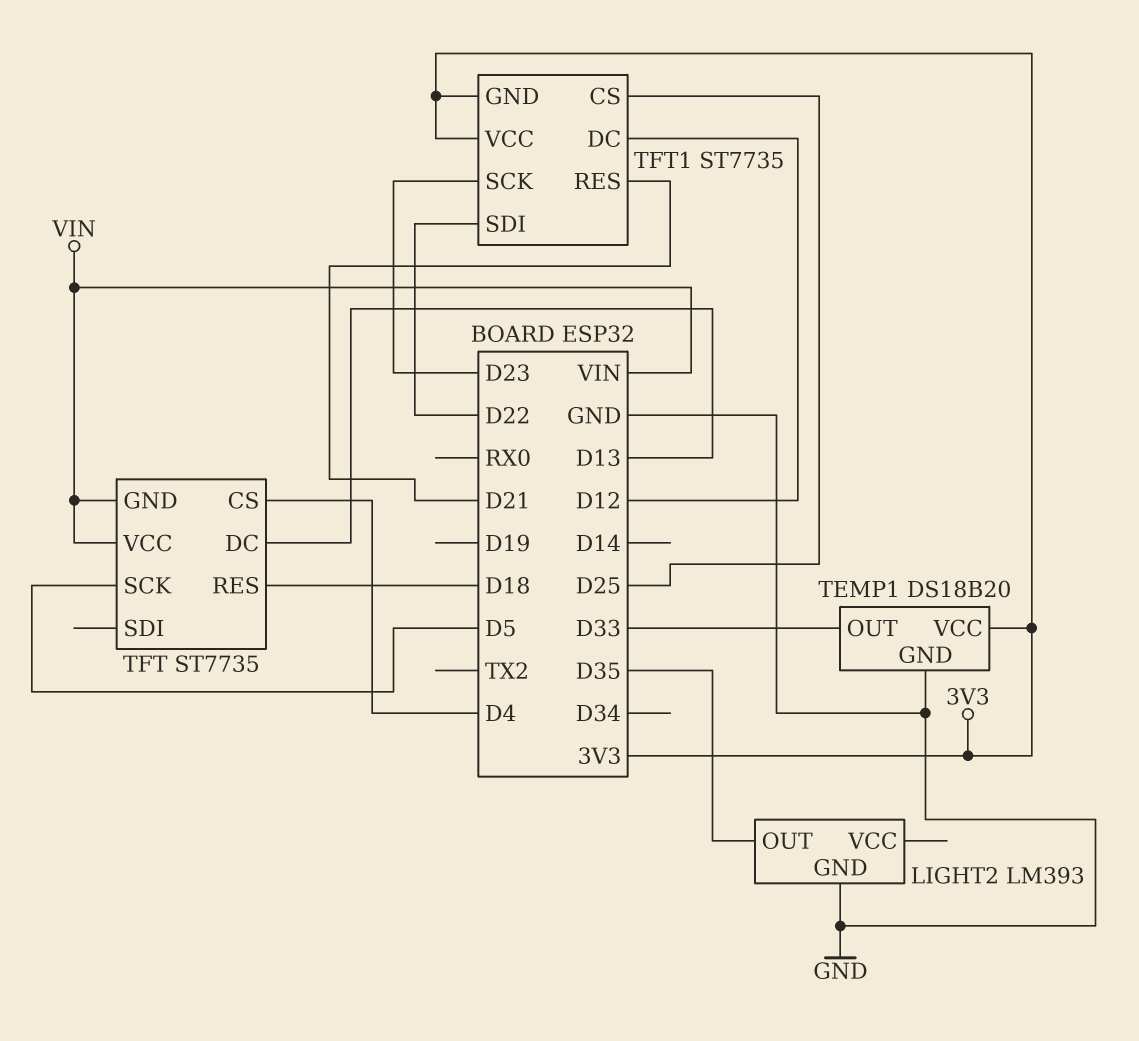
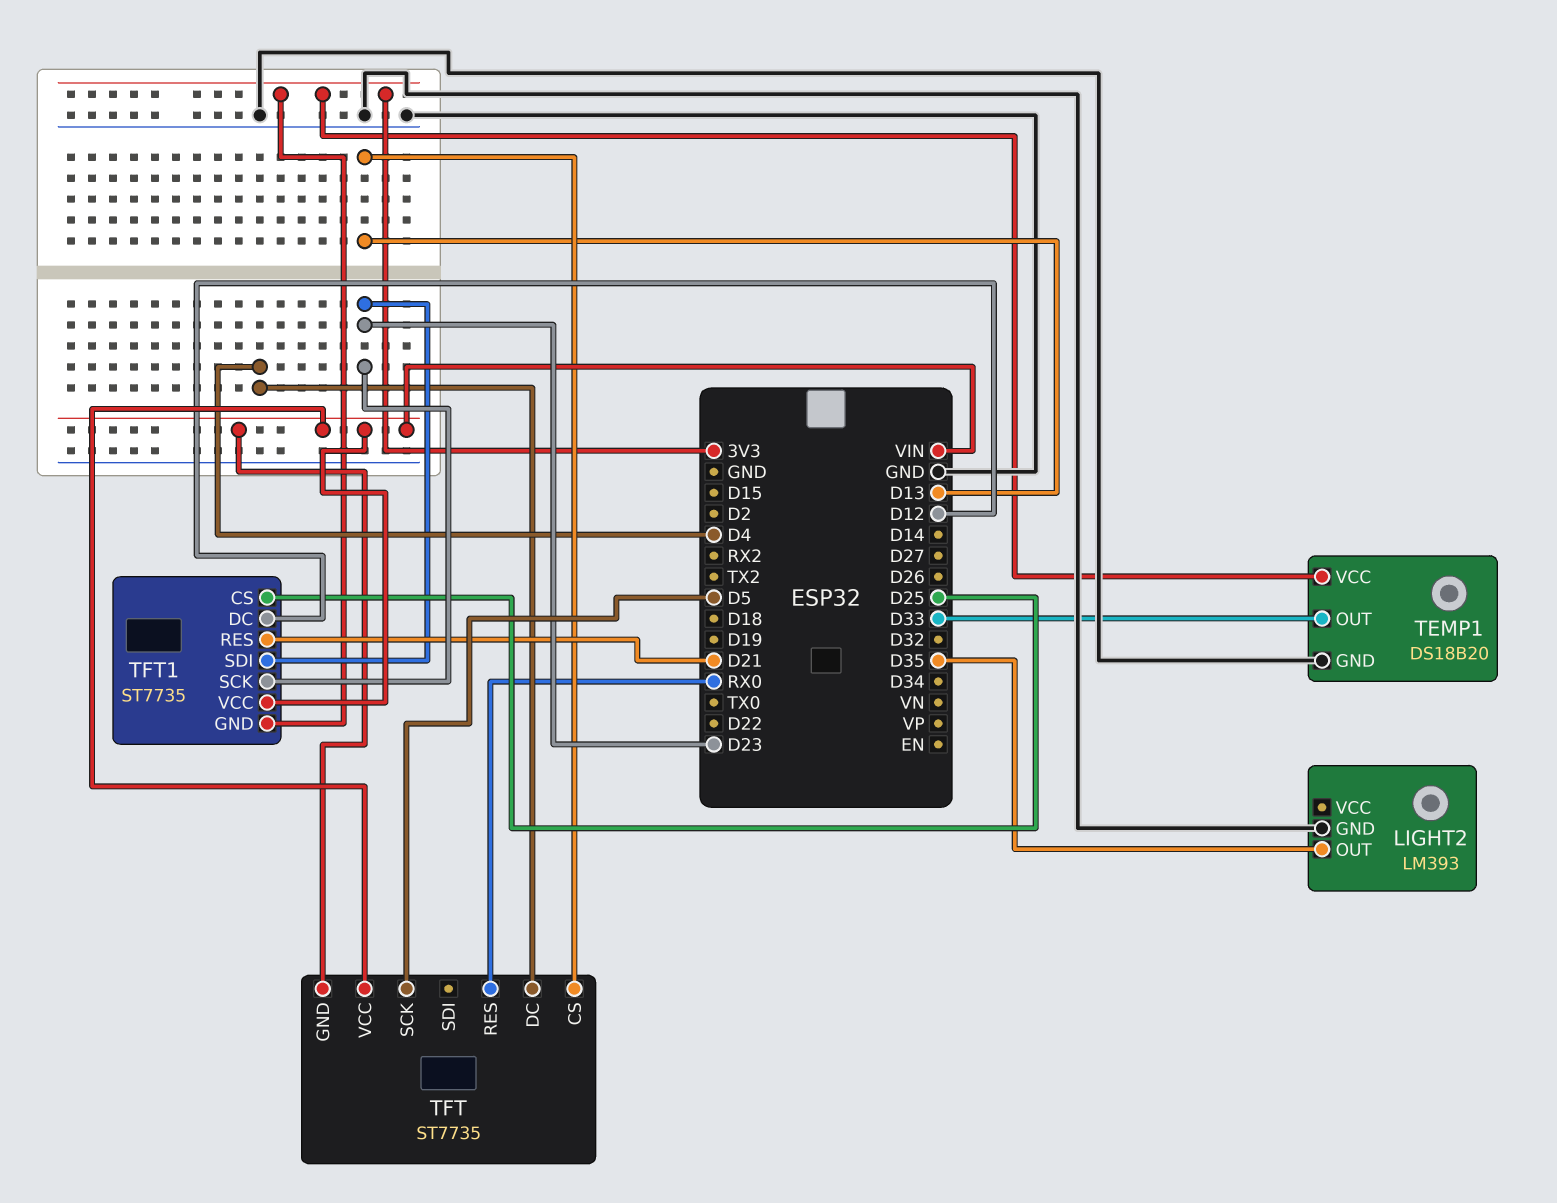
TFT pin CS: D4 -> D13
TFT pin DC: D13 -> D4
TFT pin RES: D18 -> RX0
TFT1 pin SDI: D22 -> D23
TFT1 pin VCC: 3V3 -> VIN

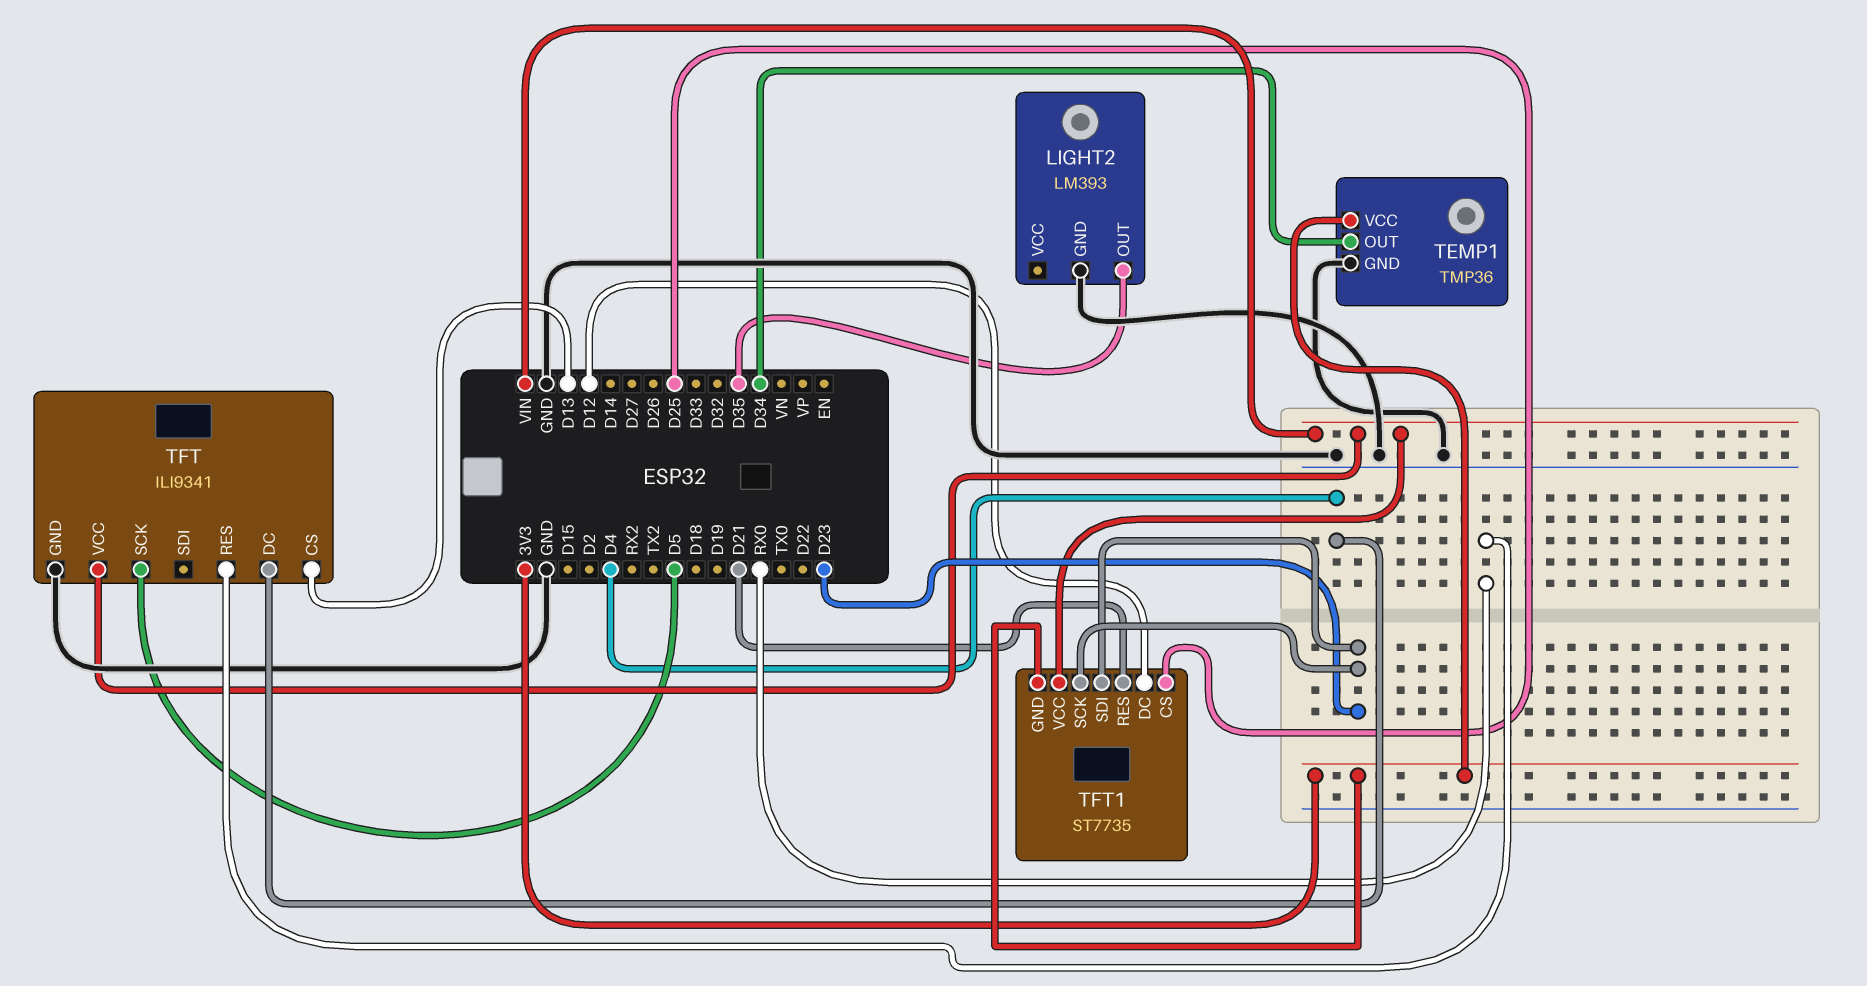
TEMP1: DS18B20 -> TMP36
TEMP1 pin OUT: D33 -> D34
TFT: ST7735 -> ILI9341
TFT pin GND: VIN -> GND

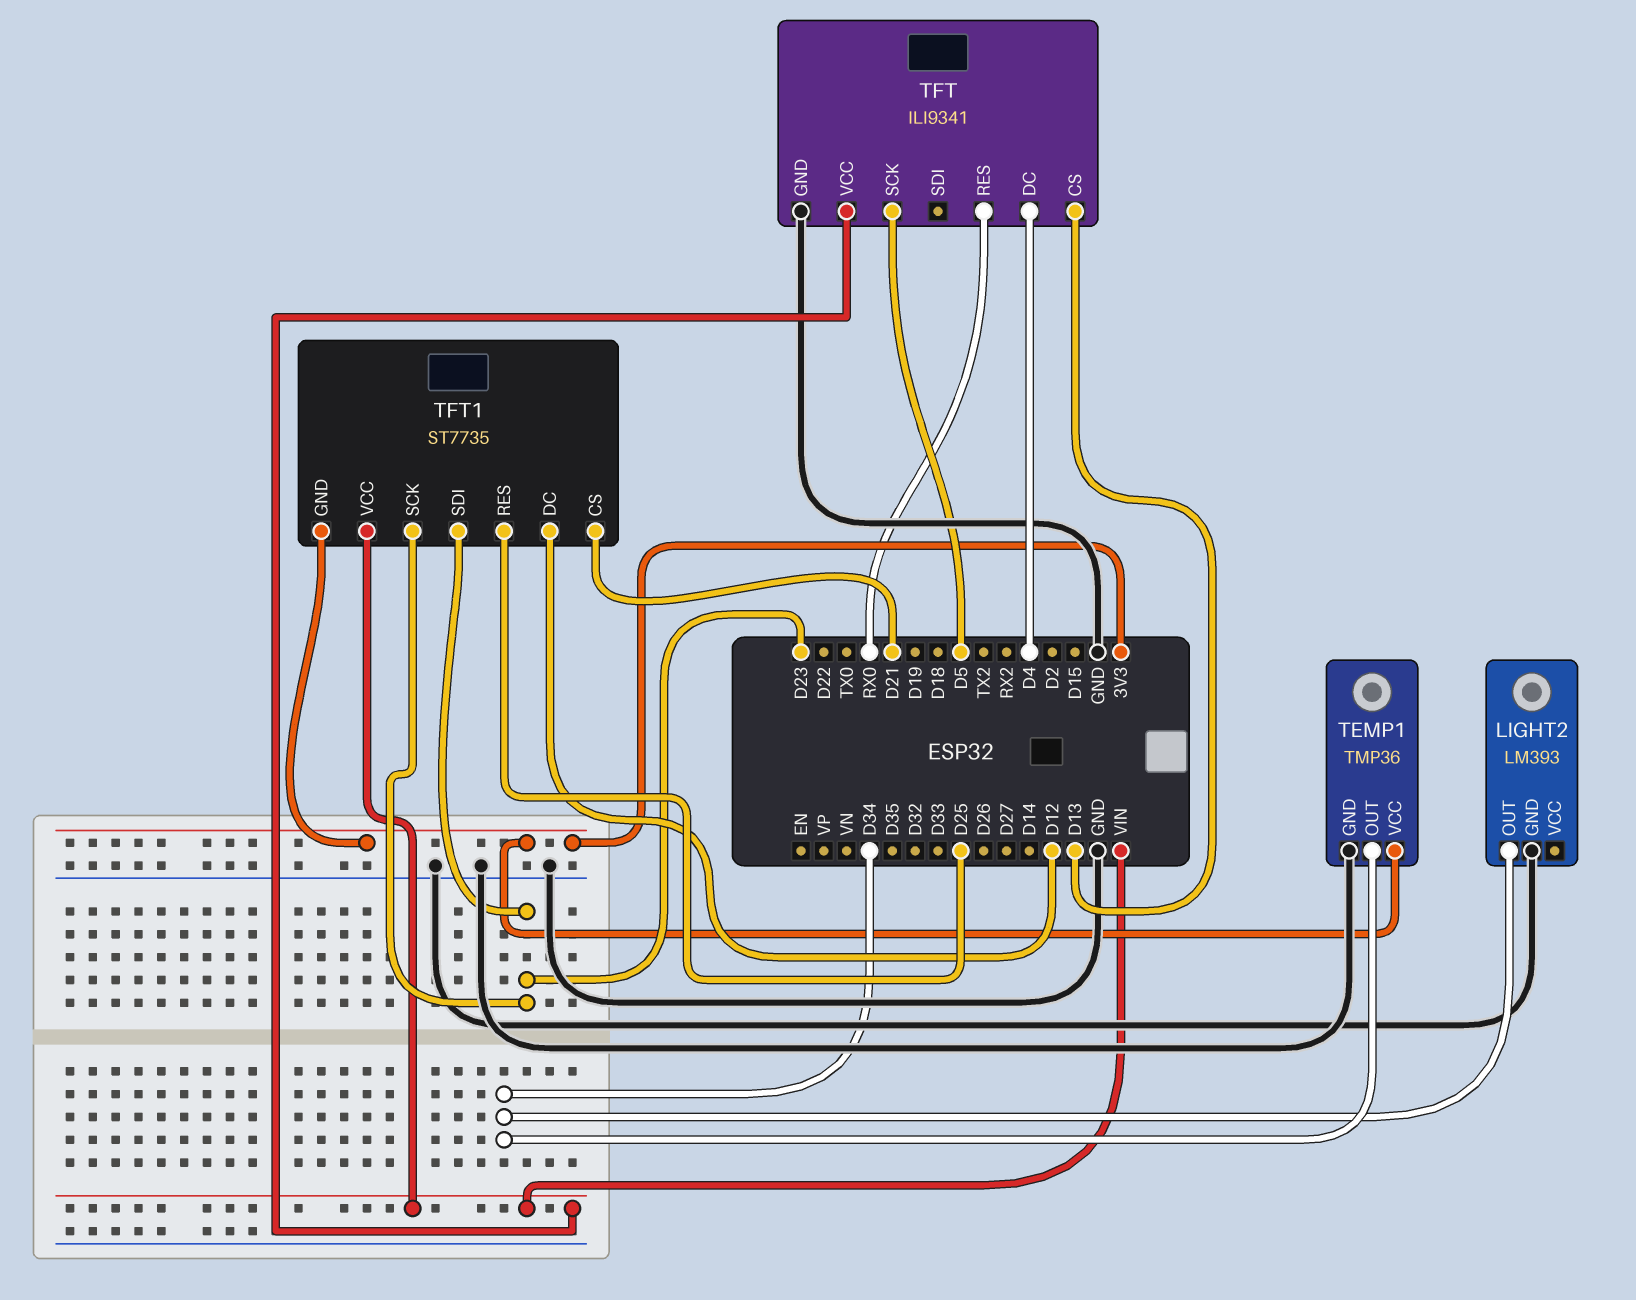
LIGHT2 pin OUT: D35 -> D34
TFT1 pin CS: D25 -> D21
TFT1 pin RES: D21 -> D25

